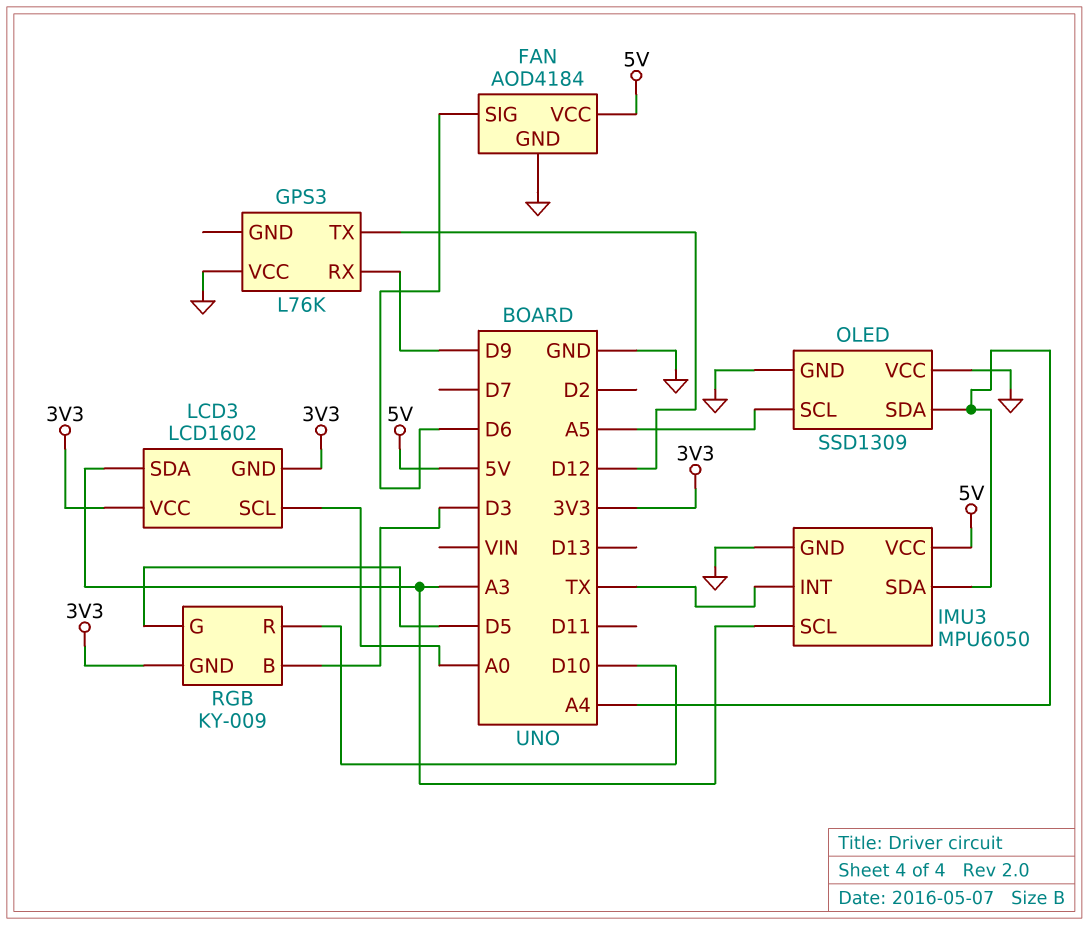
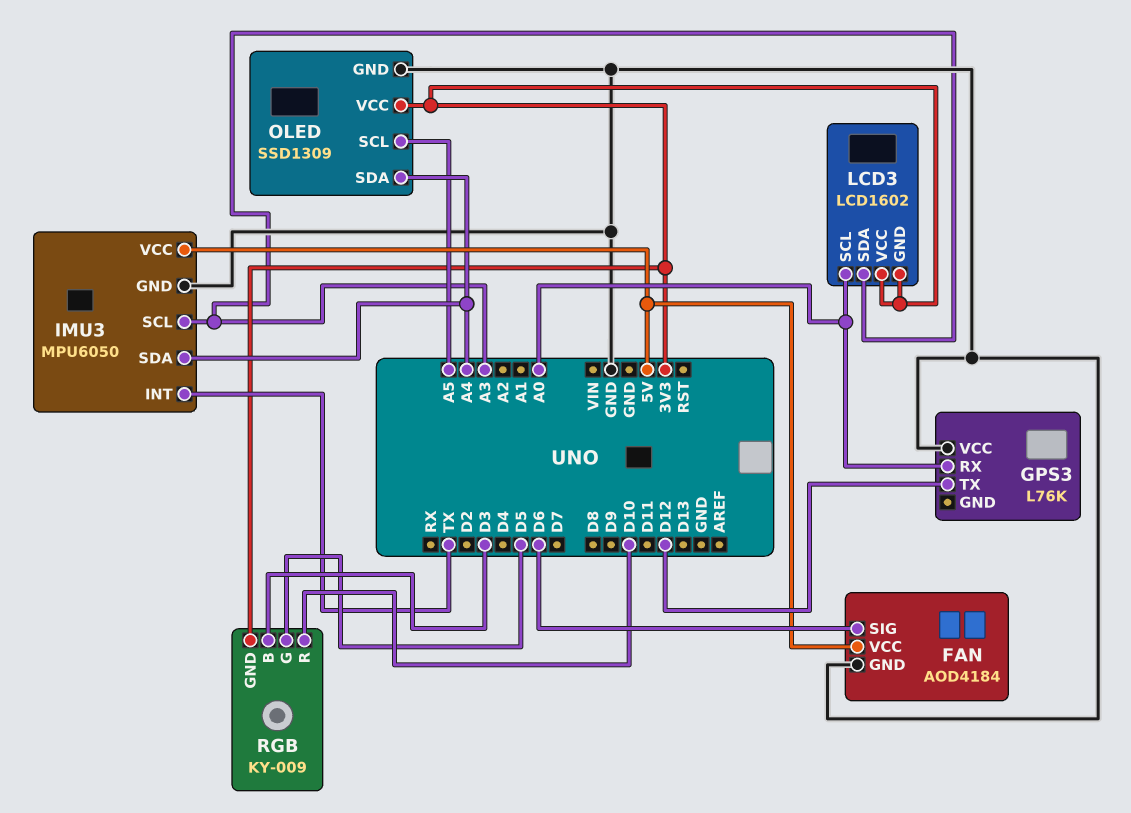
GPS3 pin RX: D9 -> A0
OLED pin VCC: GND -> 3V3

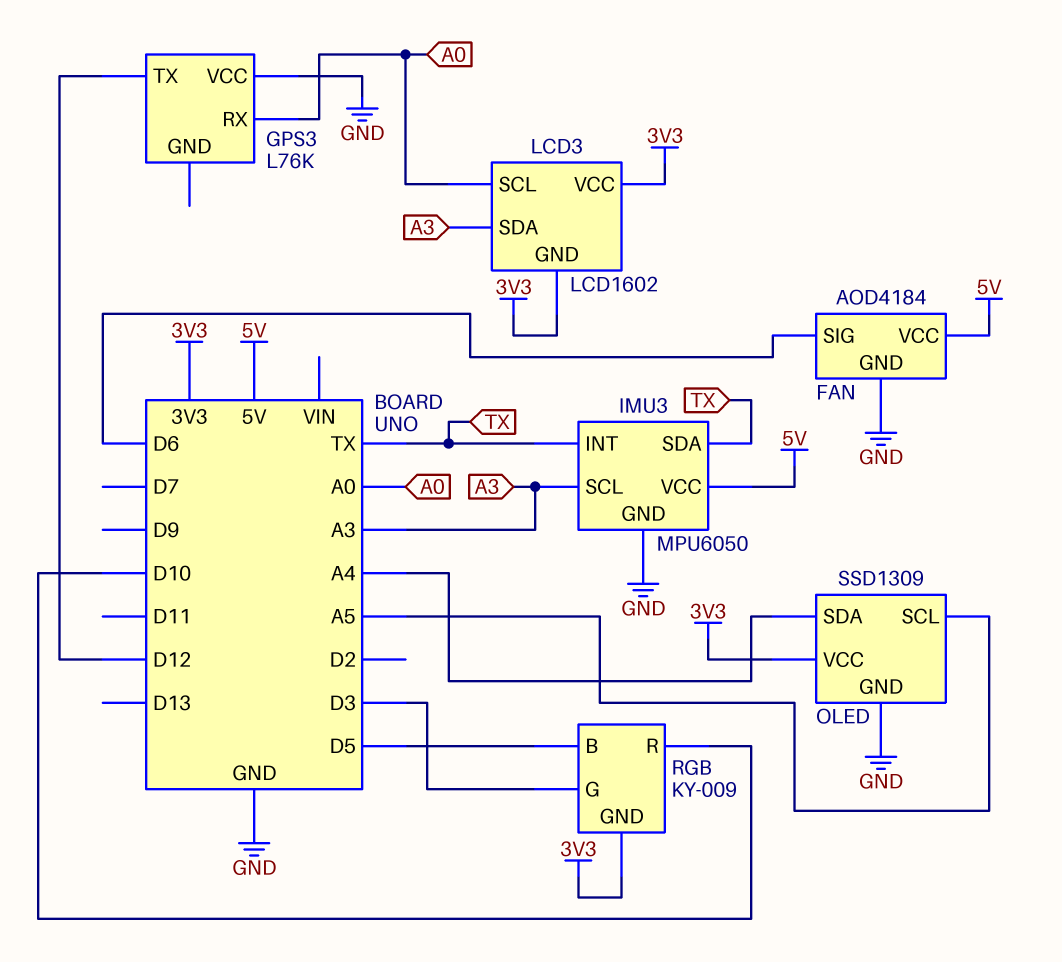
IMU3 pin SDA: A4 -> TX
RGB pin B: D3 -> D5
RGB pin G: D5 -> D3

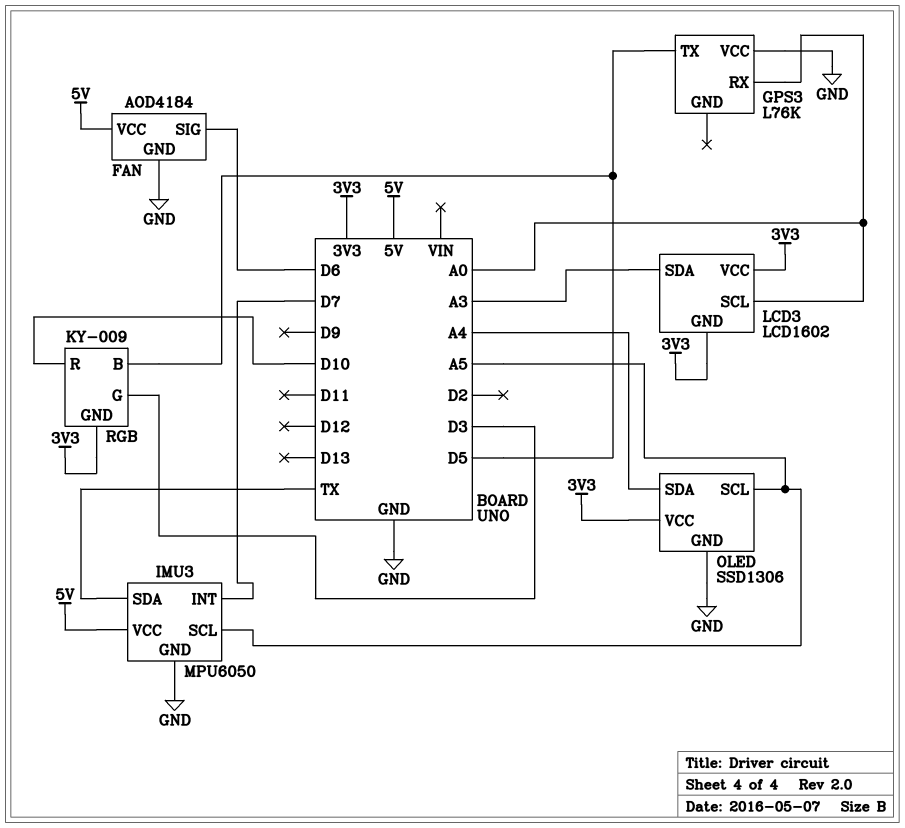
GPS3 pin TX: D12 -> D5
IMU3 pin INT: TX -> D7
IMU3 pin SCL: A3 -> A5
OLED: SSD1309 -> SSD1306

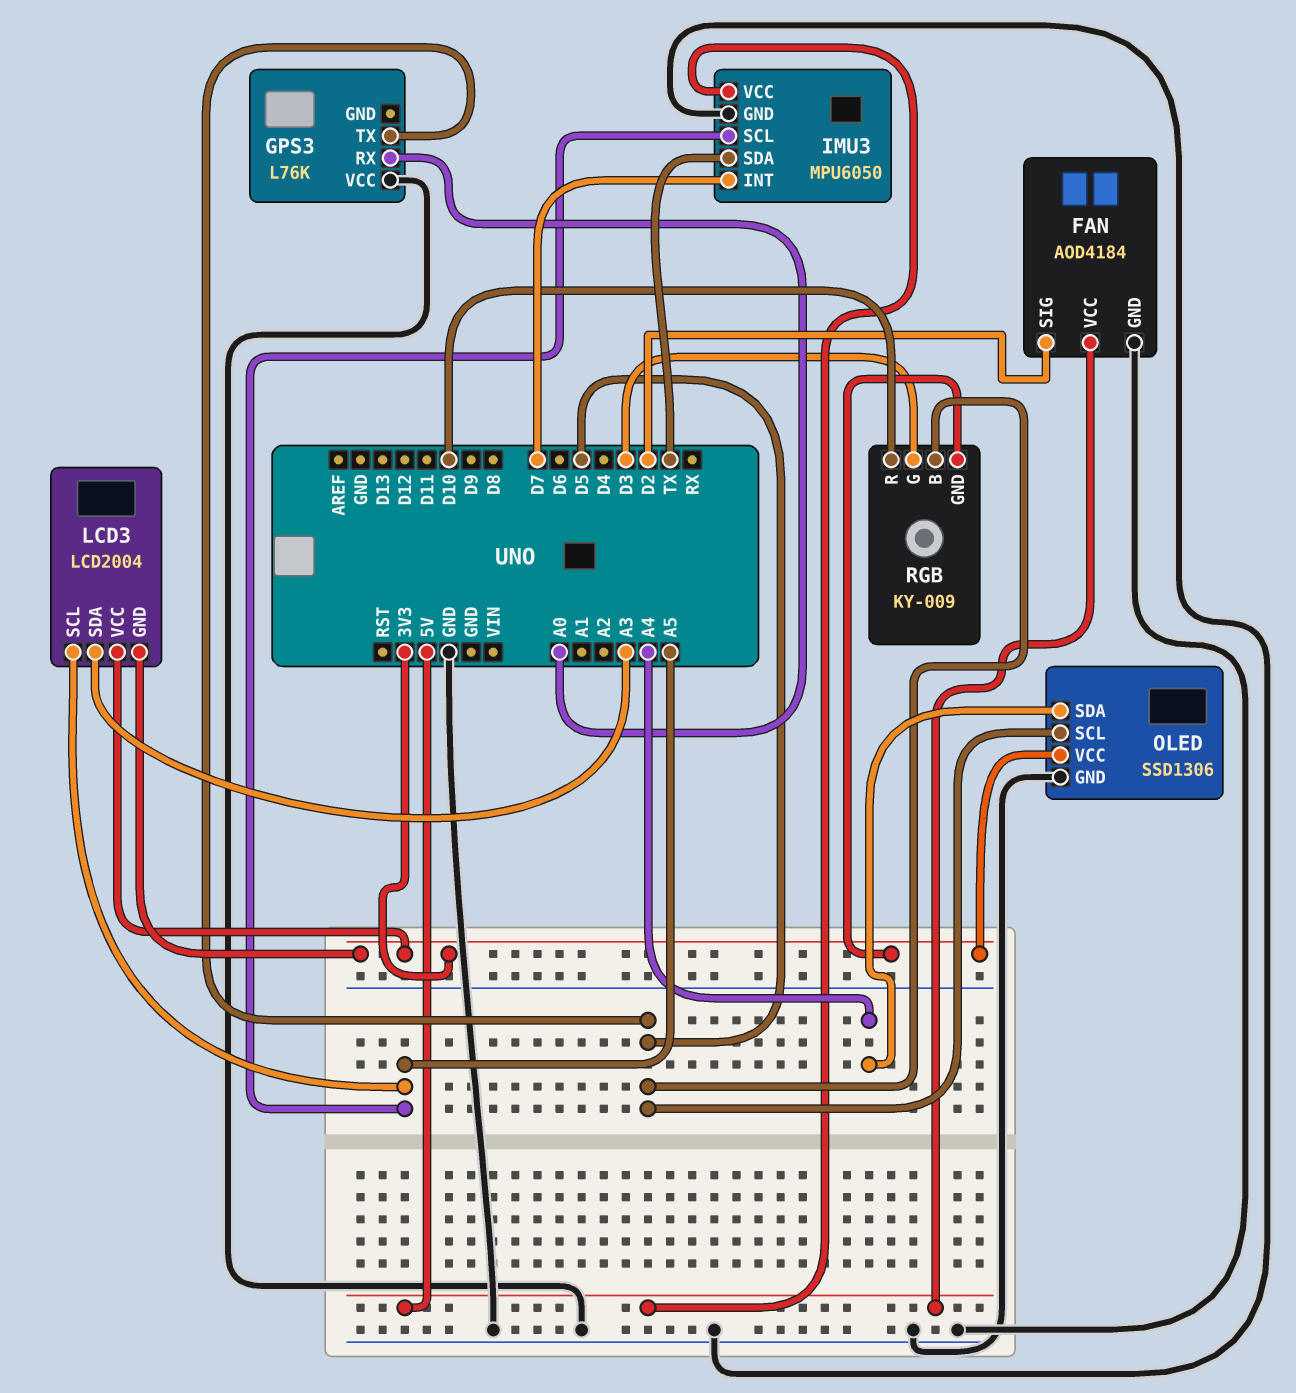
FAN pin SIG: D6 -> D2
LCD3: LCD1602 -> LCD2004
LCD3 pin SCL: A0 -> A5
OLED pin SCL: A5 -> D5

